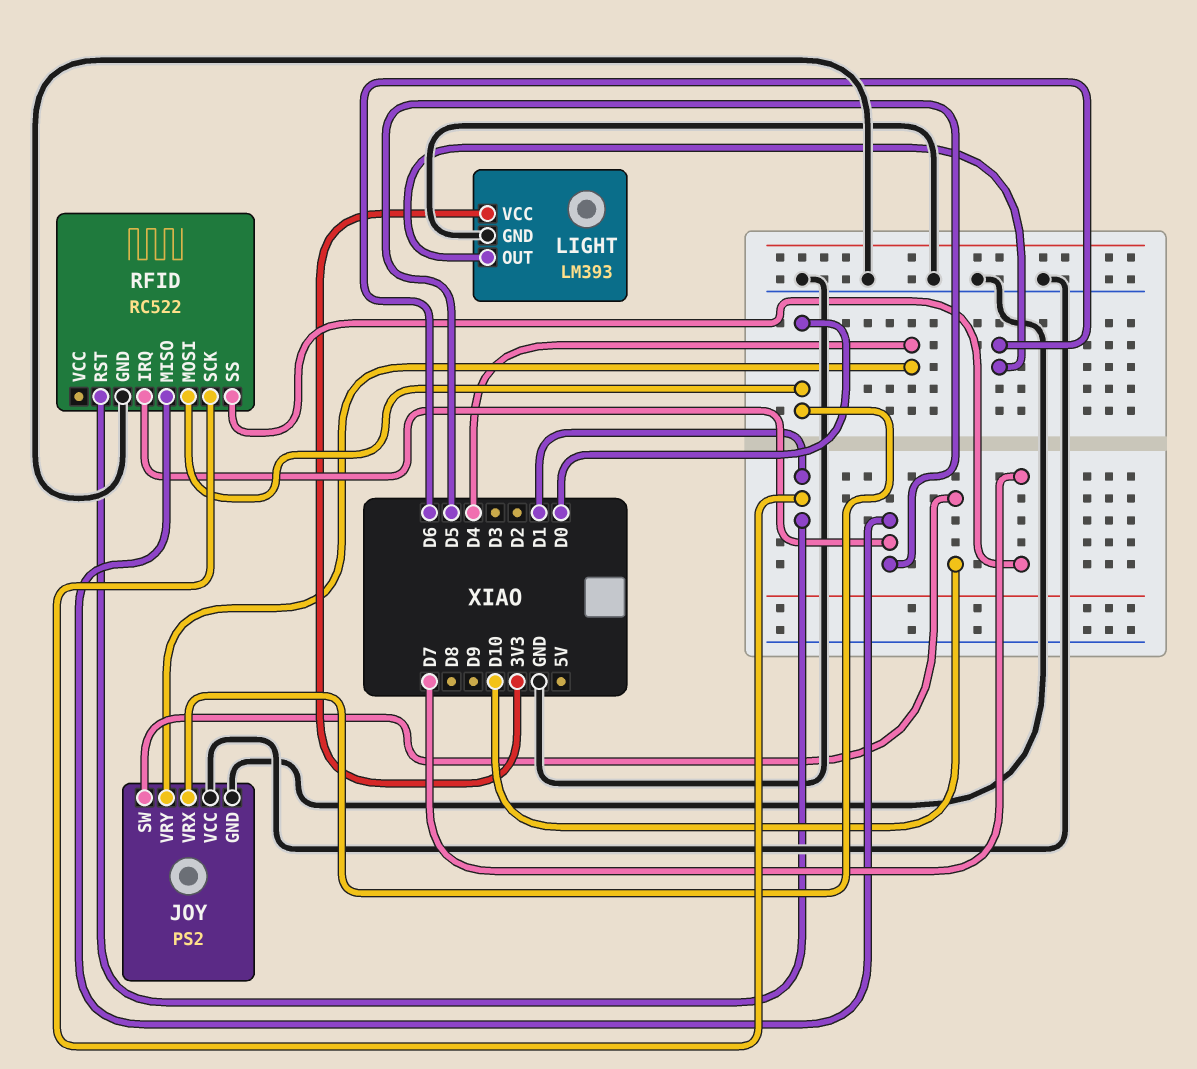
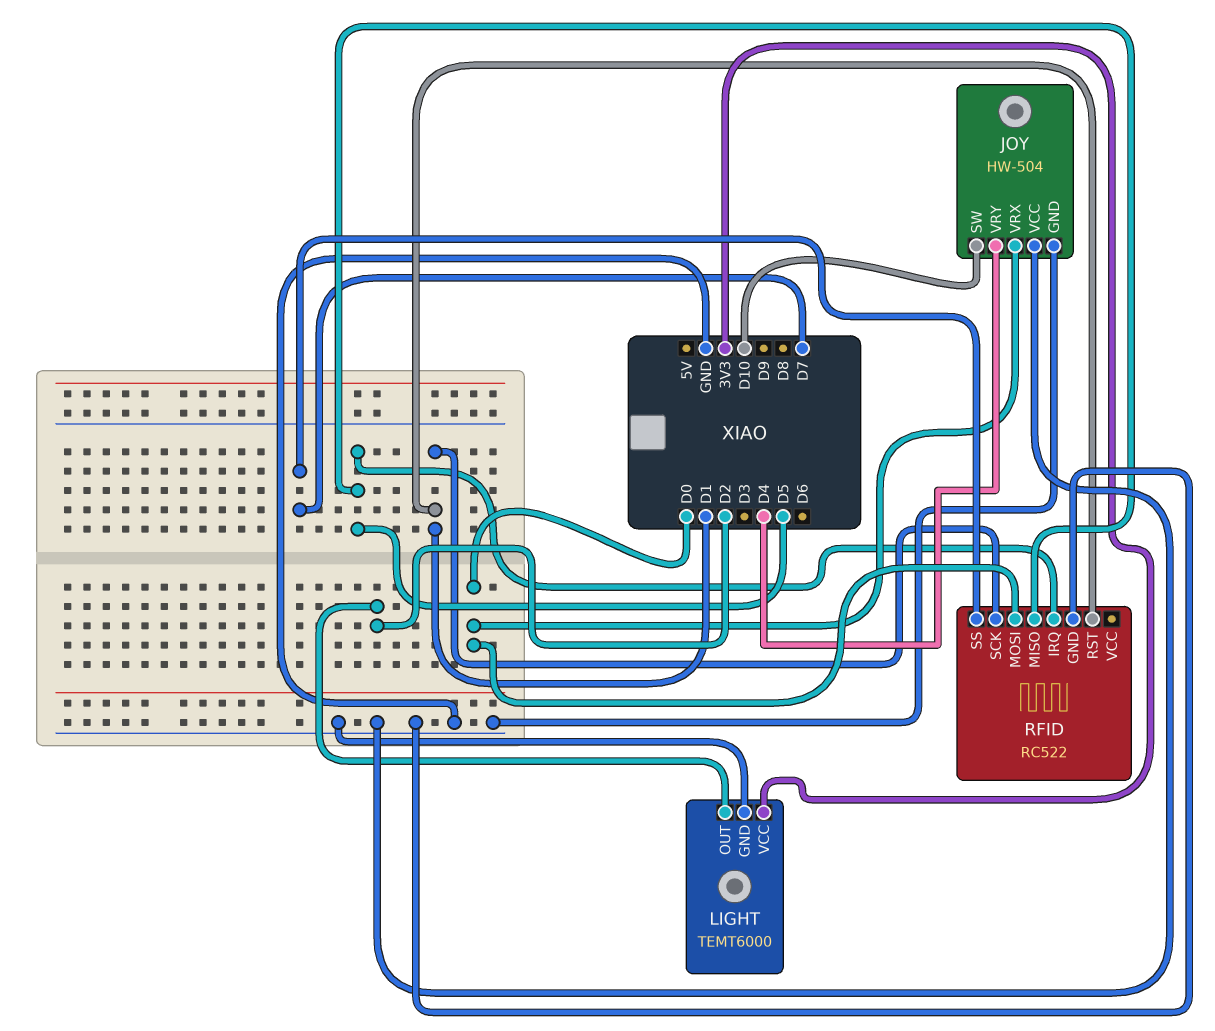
JOY: PS2 -> HW-504
LIGHT: LM393 -> TEMT6000
LIGHT pin OUT: D6 -> D2

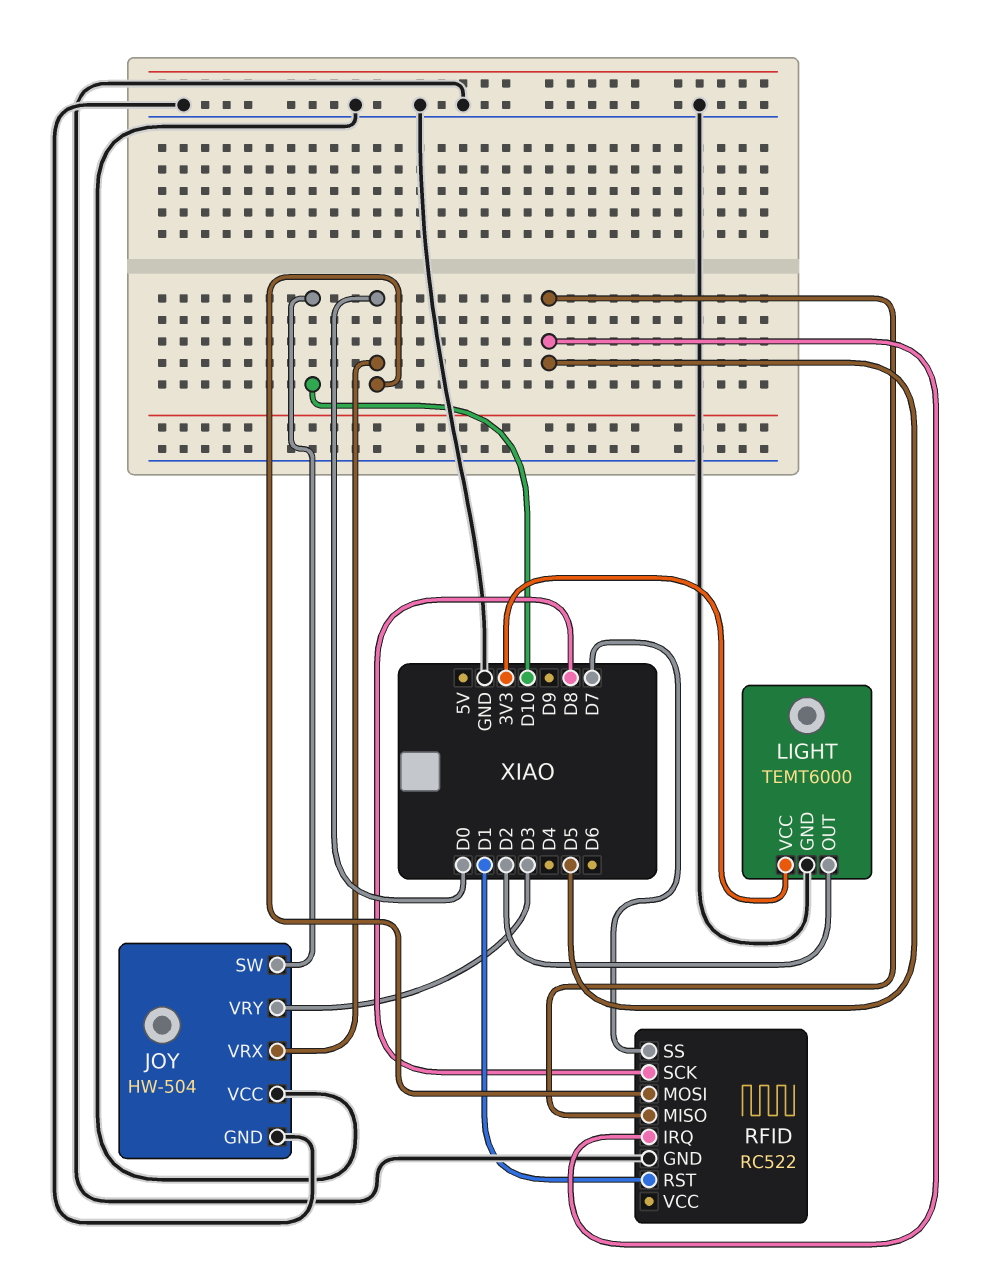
JOY pin VRY: D4 -> D3
RFID pin SCK: D1 -> D8

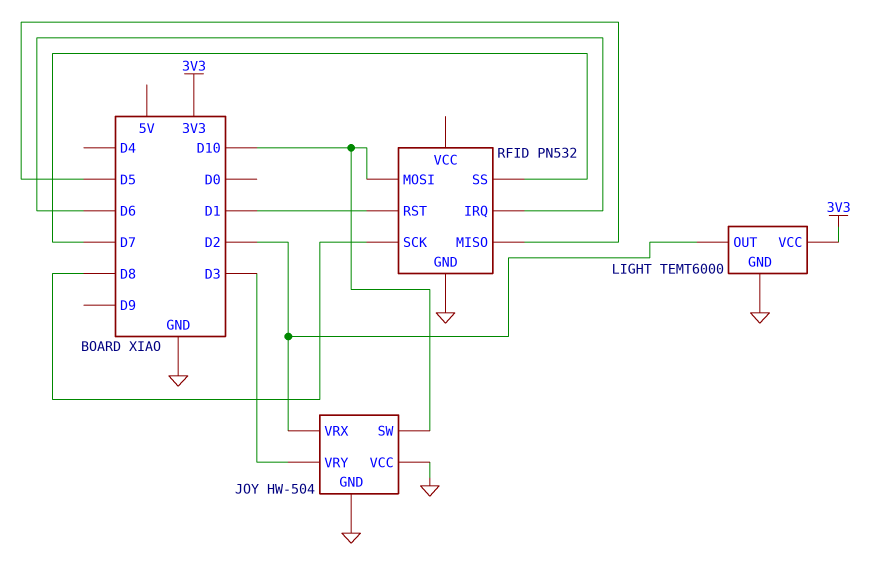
JOY pin VRX: D0 -> D2
RFID: RC522 -> PN532
RFID pin IRQ: D5 -> D6
RFID pin MOSI: D0 -> D10

